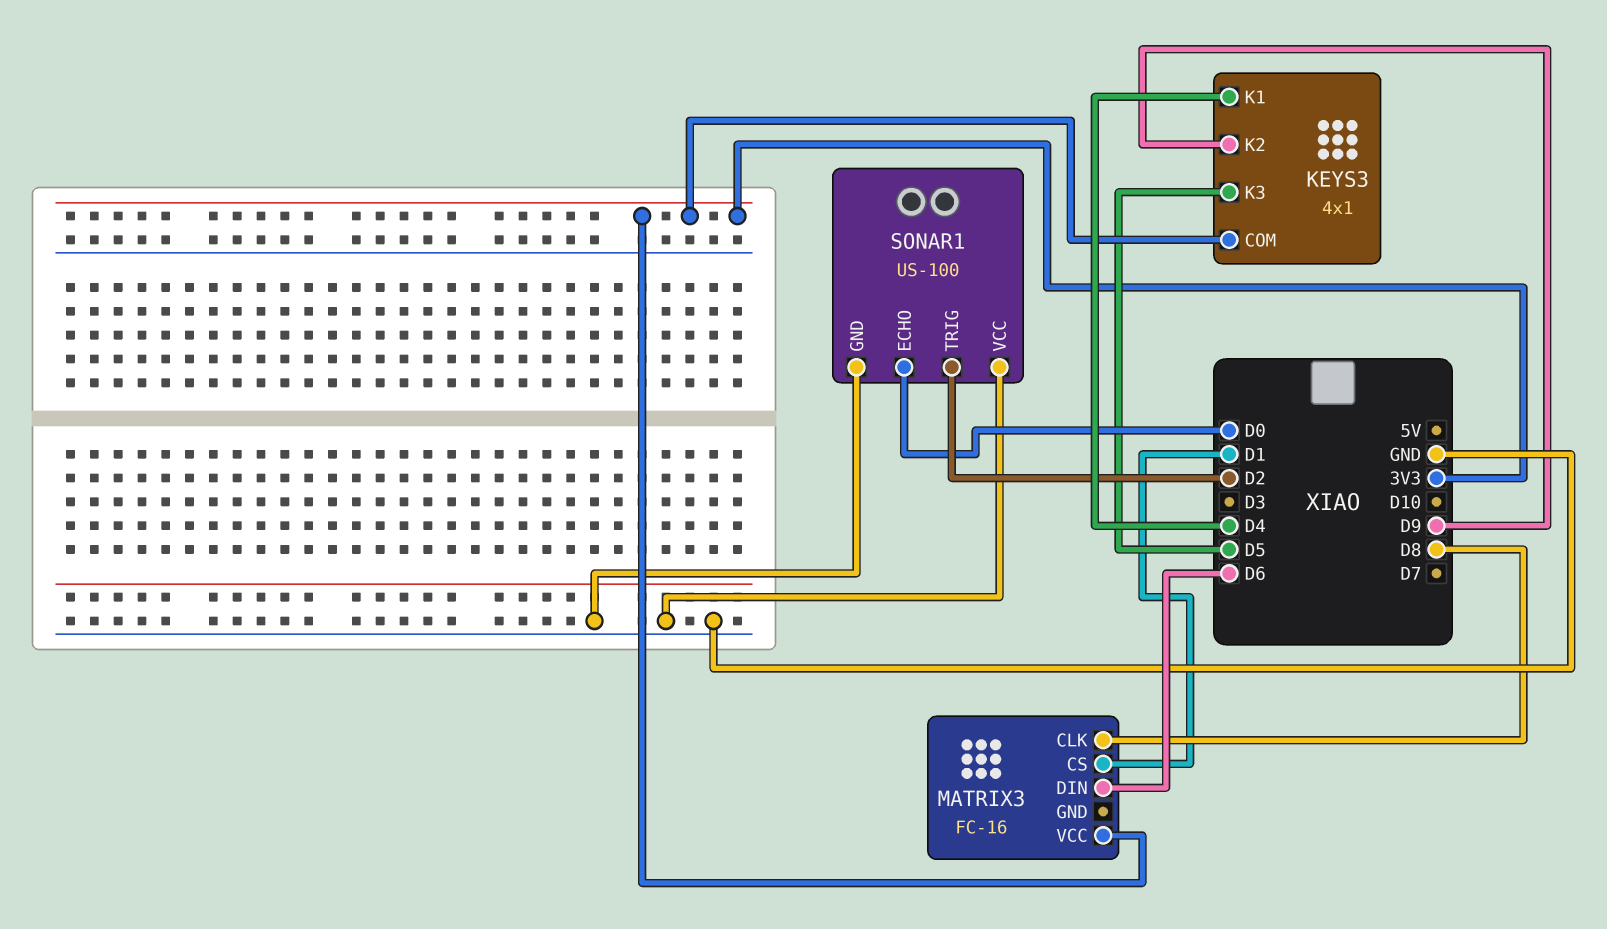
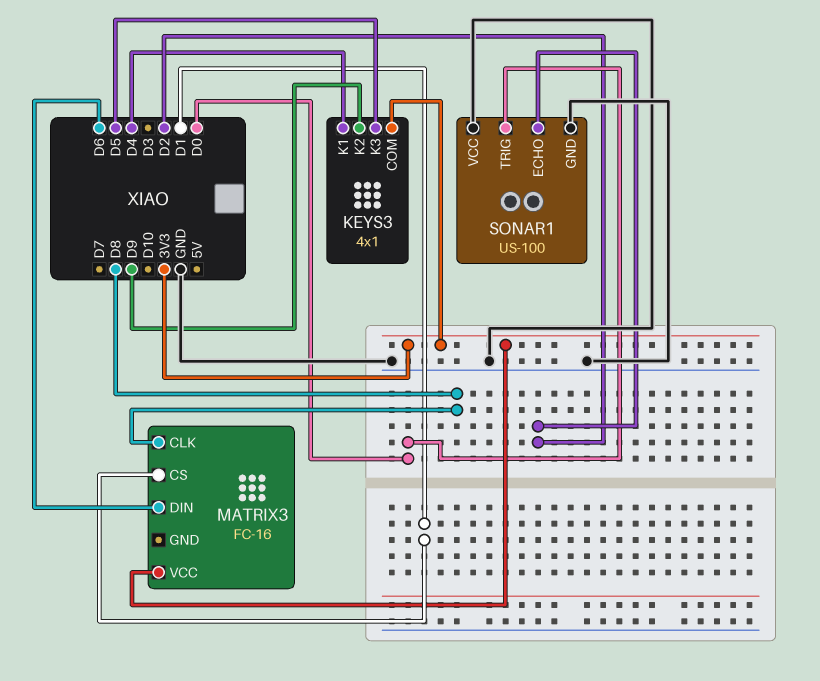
SONAR1 pin ECHO: D0 -> D2
SONAR1 pin TRIG: D2 -> D0

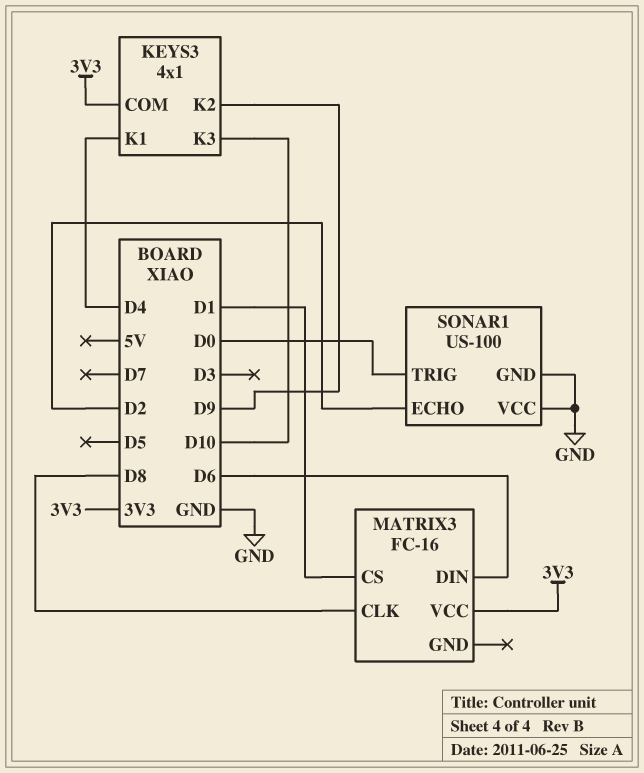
KEYS3 pin K3: D5 -> D10

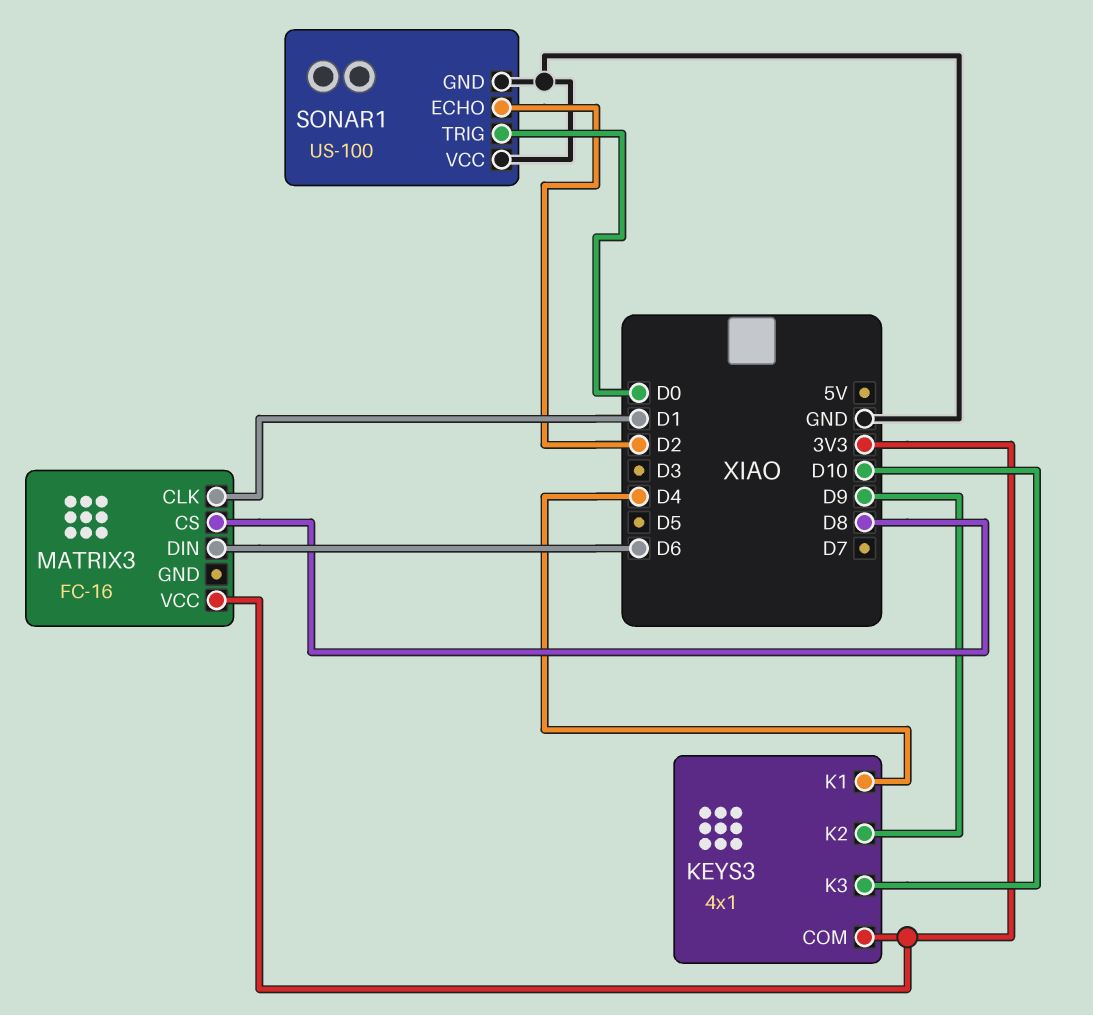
MATRIX3 pin CLK: D8 -> D1
MATRIX3 pin CS: D1 -> D8

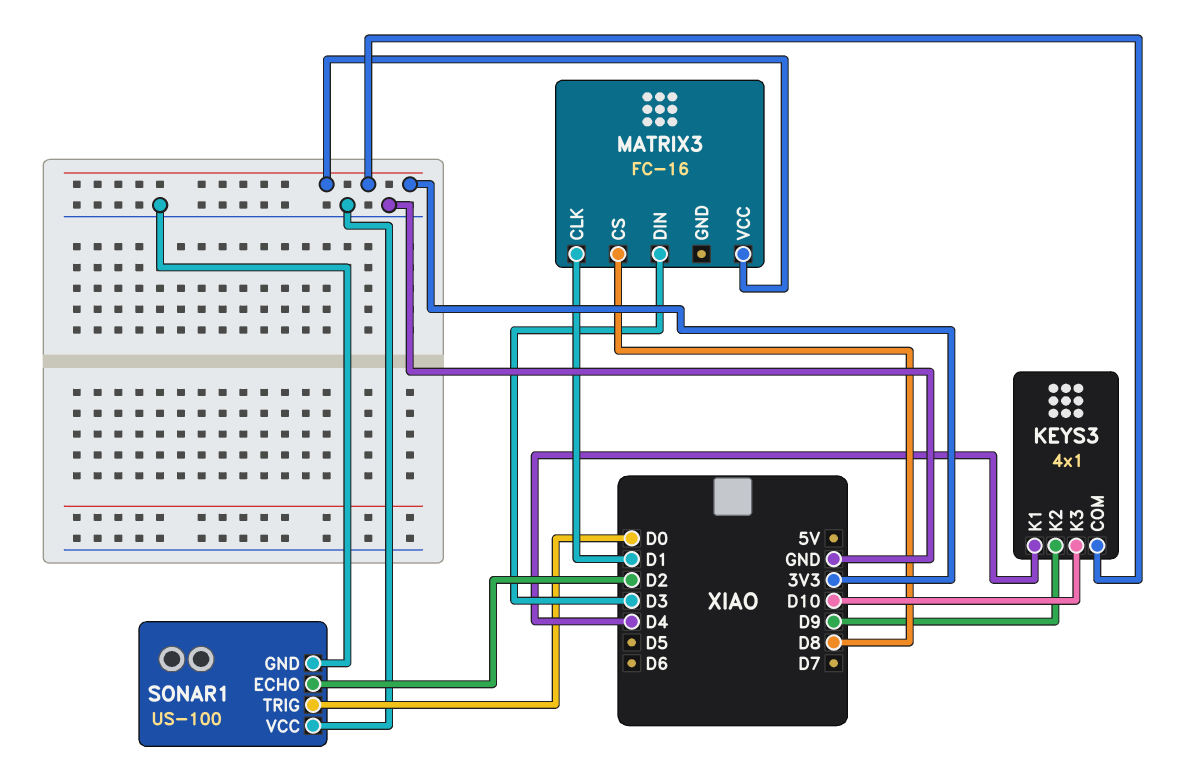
MATRIX3 pin DIN: D6 -> D3

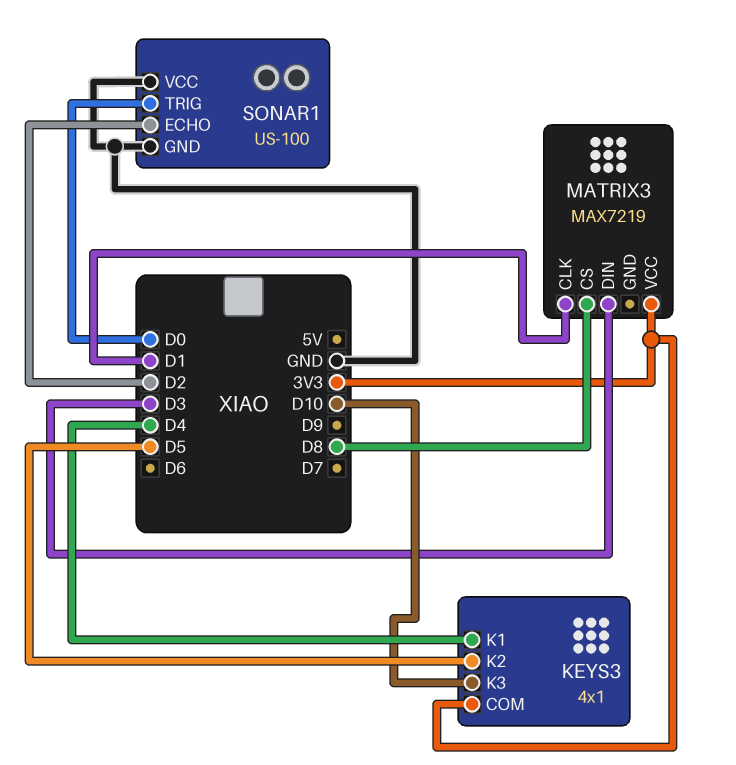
KEYS3 pin K2: D9 -> D5
MATRIX3: FC-16 -> MAX7219

